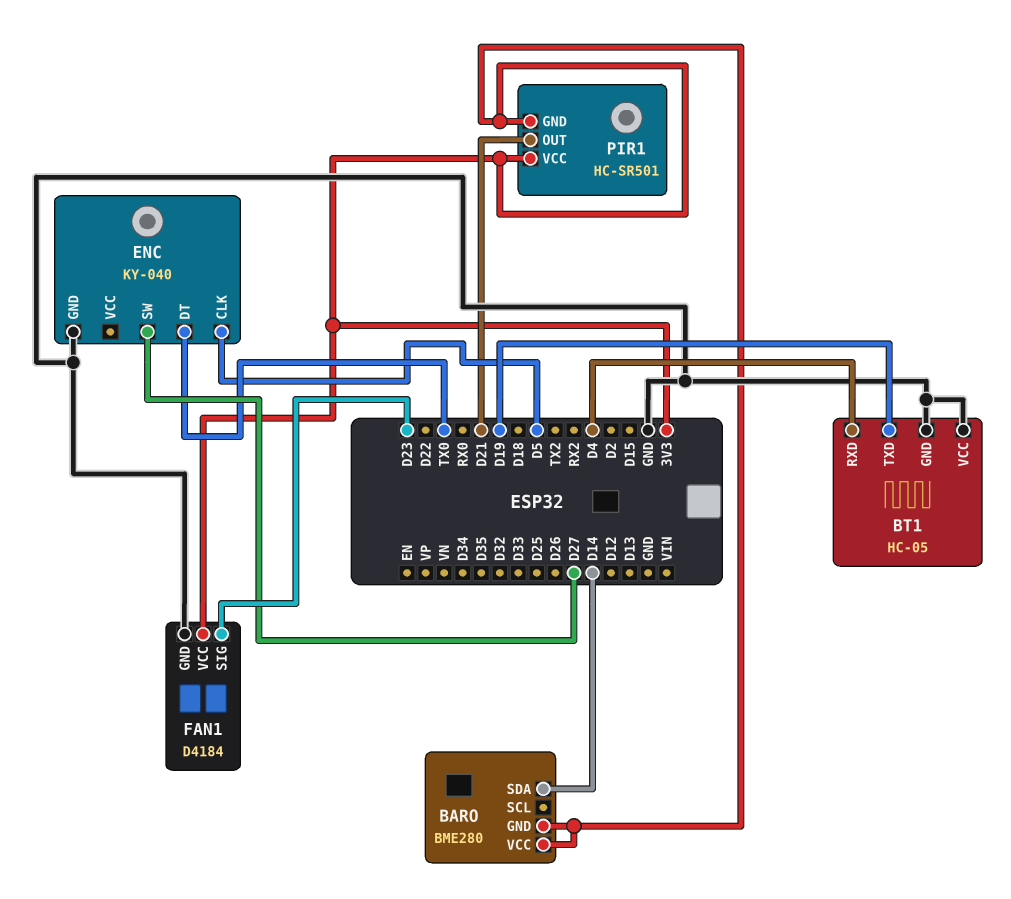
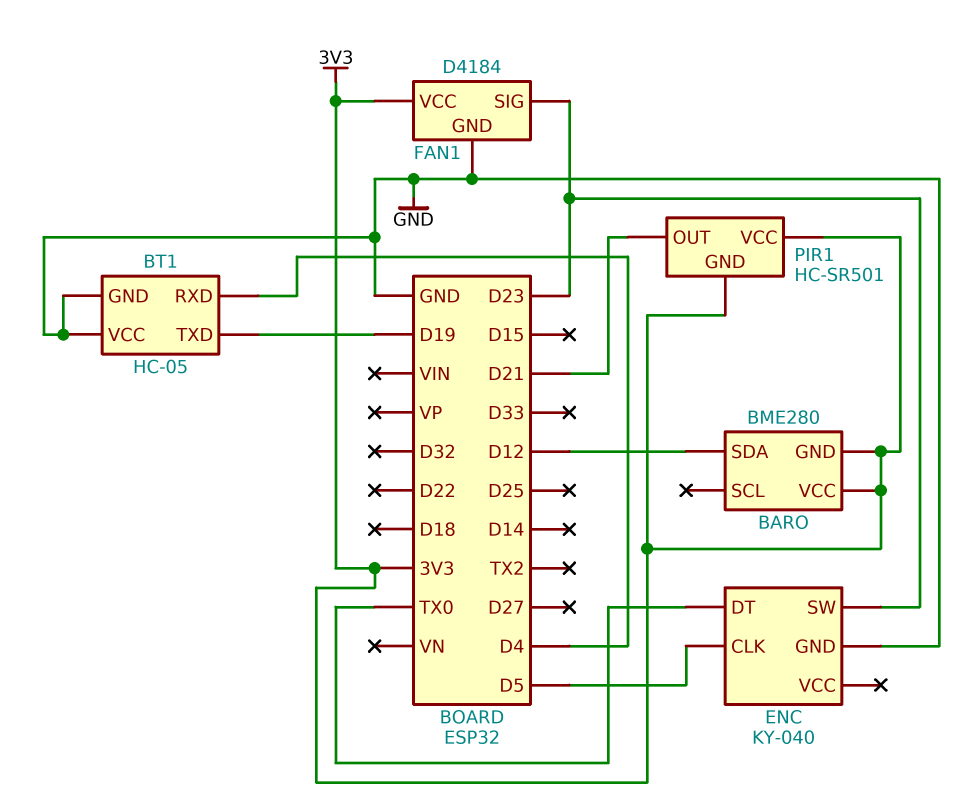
BARO pin SDA: D14 -> D12
ENC pin SW: D27 -> D23

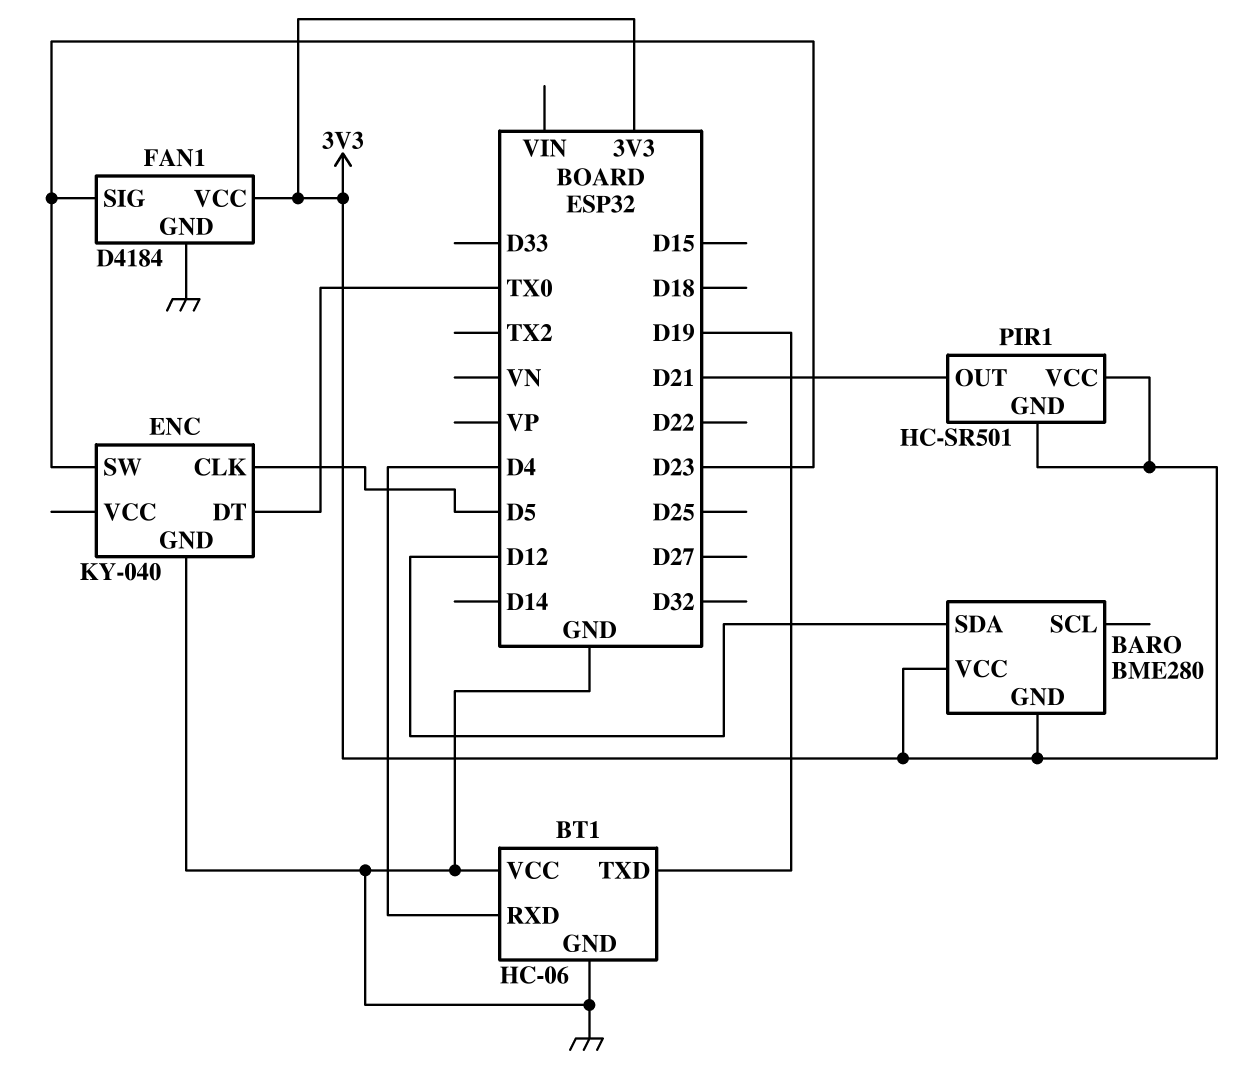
BT1: HC-05 -> HC-06

